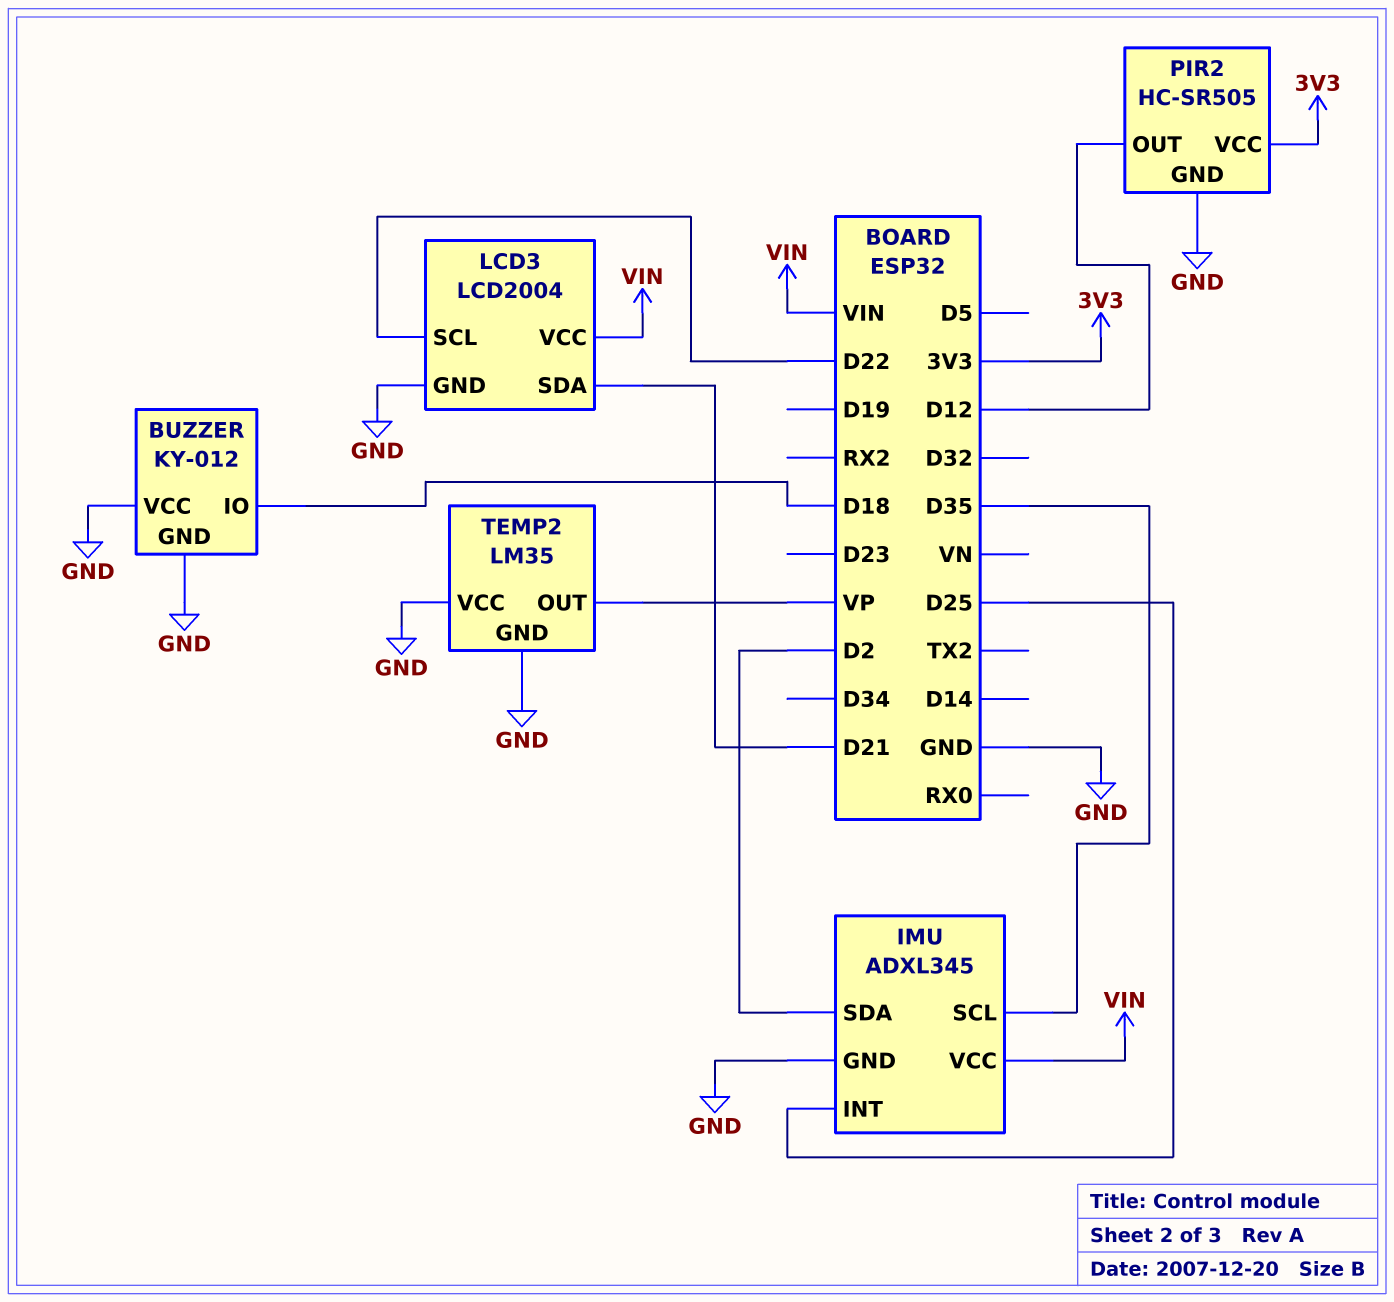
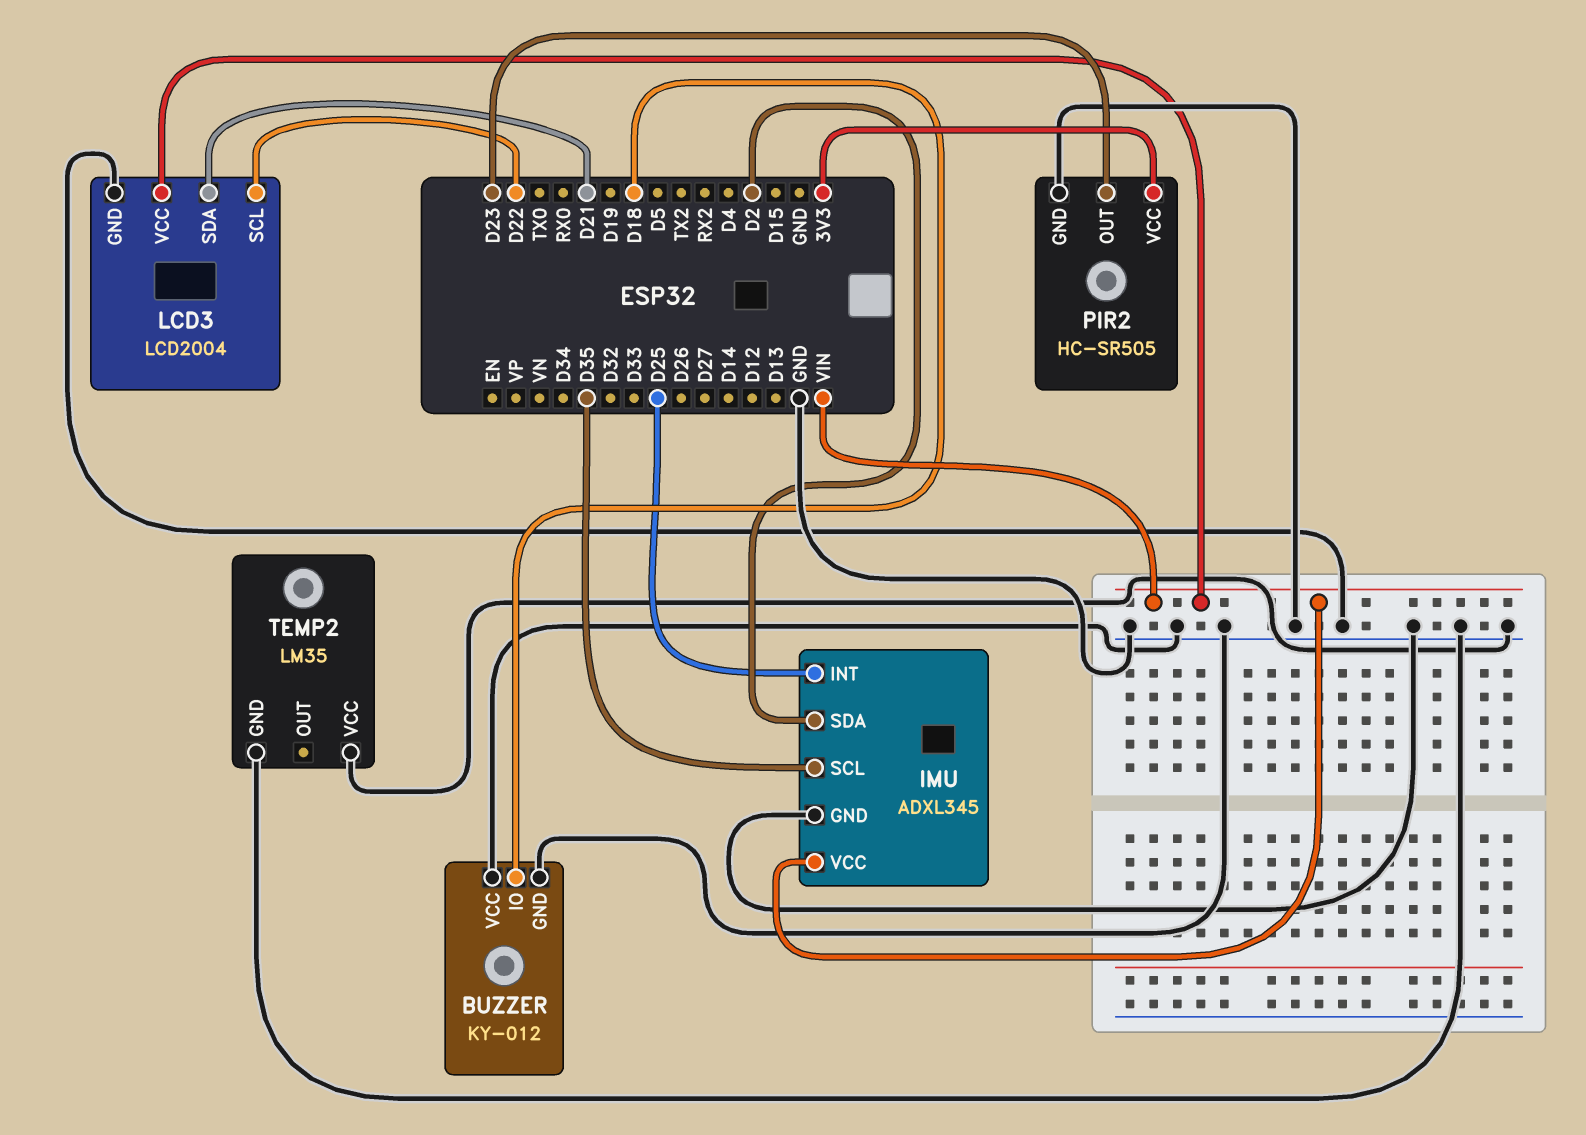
PIR2 pin OUT: D12 -> D23
TEMP2 pin OUT: VP -> none

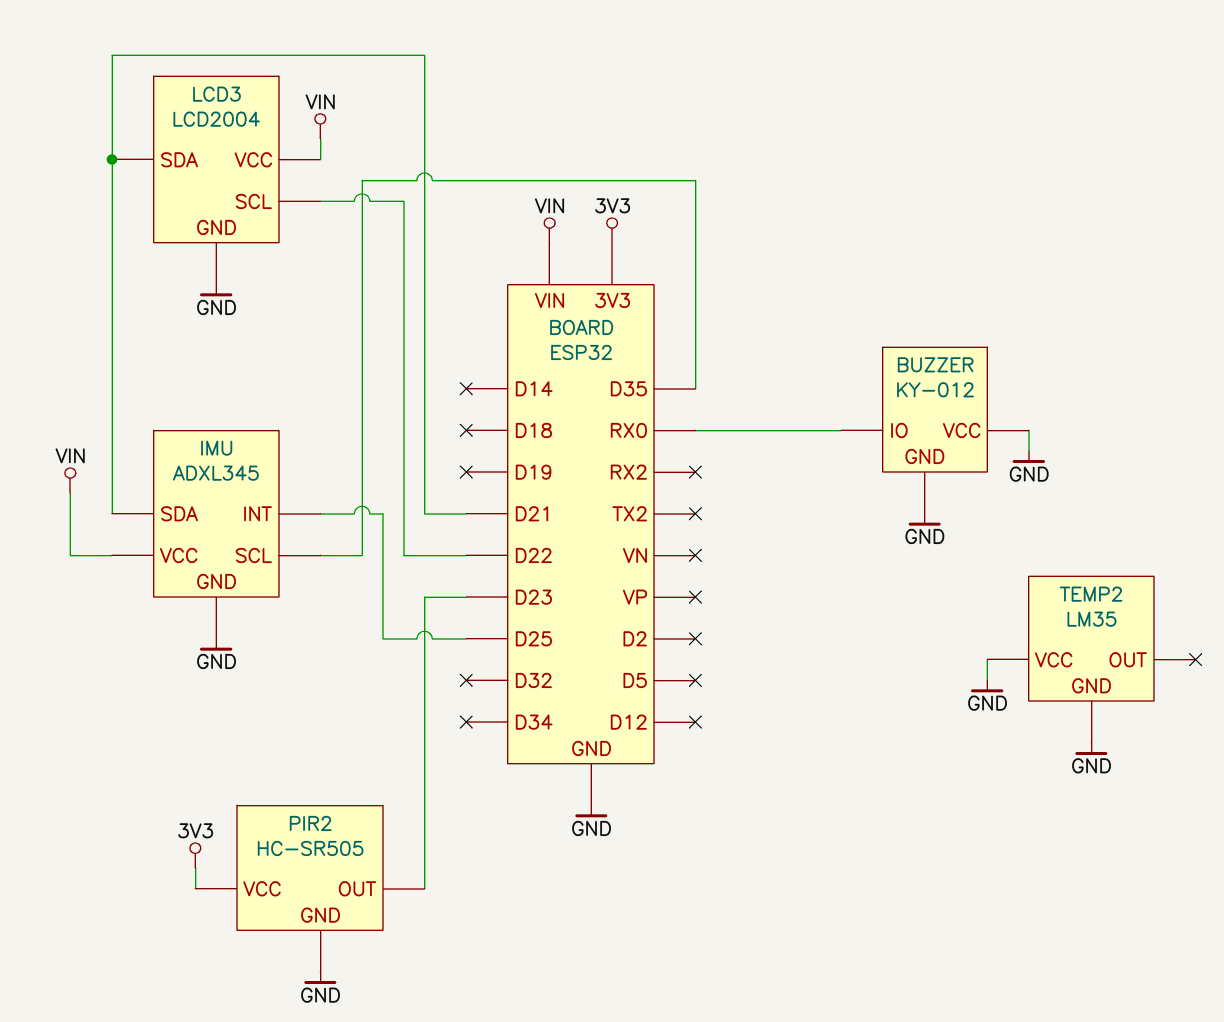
BUZZER pin IO: D18 -> RX0
IMU pin SDA: D2 -> D21

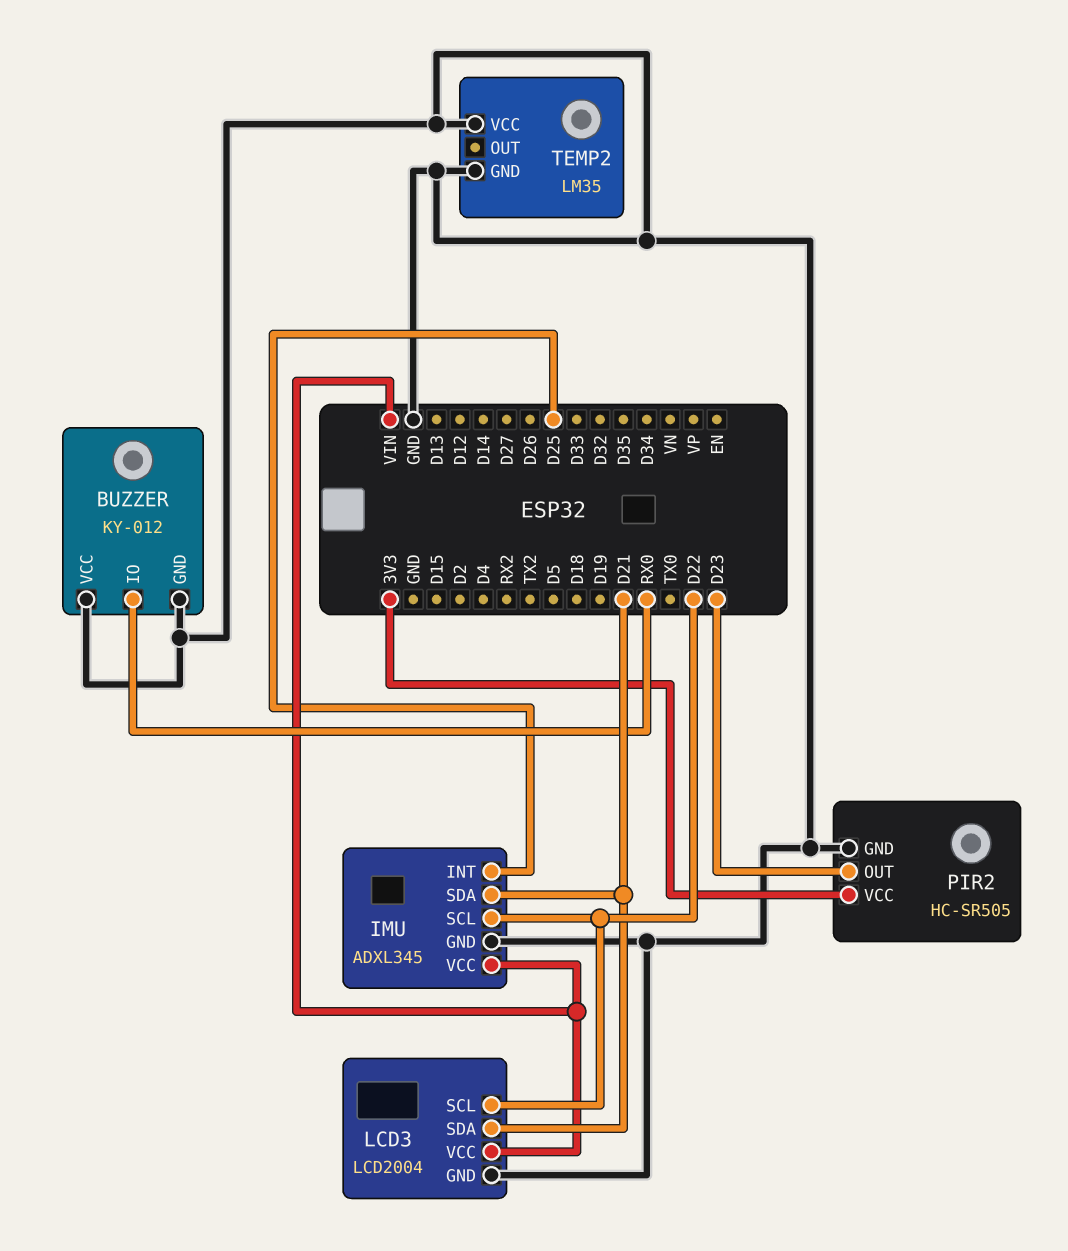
IMU pin SCL: D35 -> D22

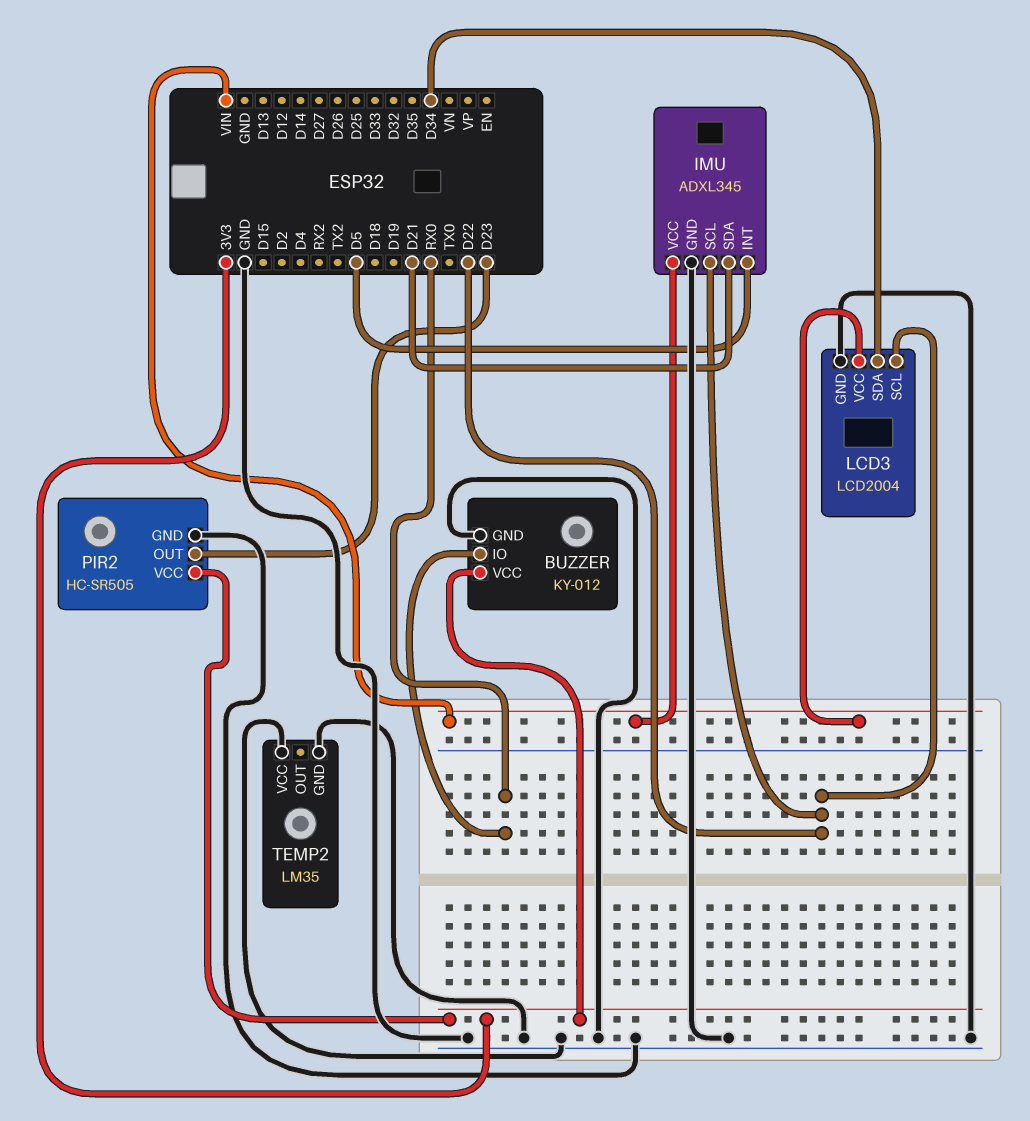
BUZZER pin VCC: GND -> 3V3
IMU pin INT: D25 -> D5
LCD3 pin SDA: D21 -> D34

